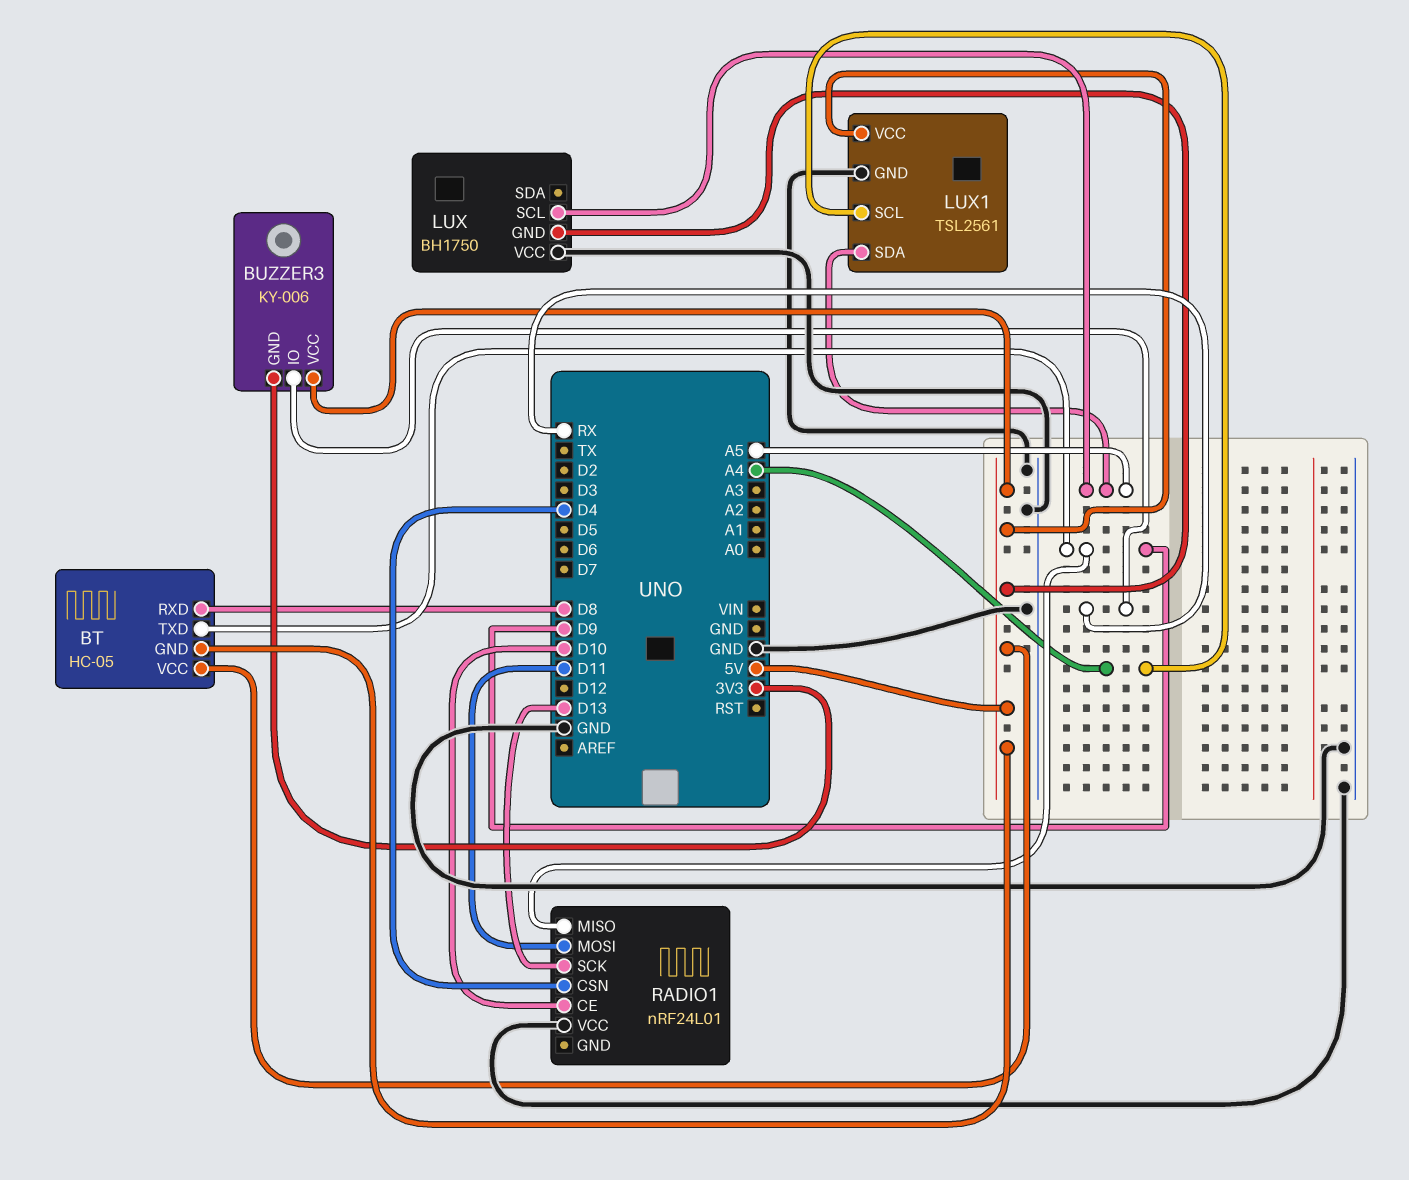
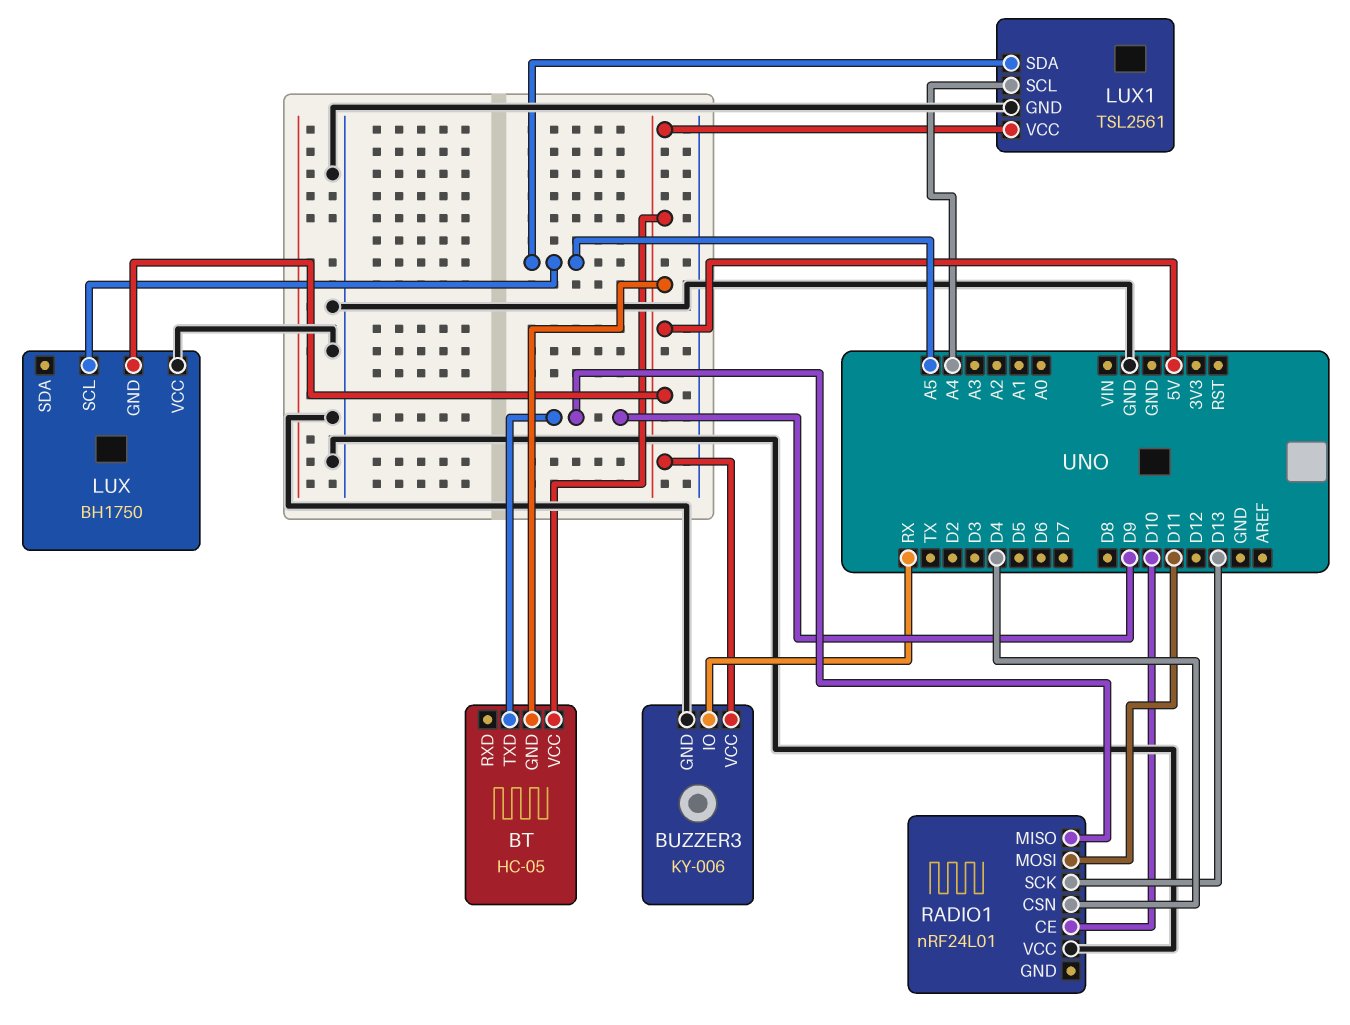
BT pin RXD: D8 -> none
BUZZER3 pin GND: 3V3 -> GND

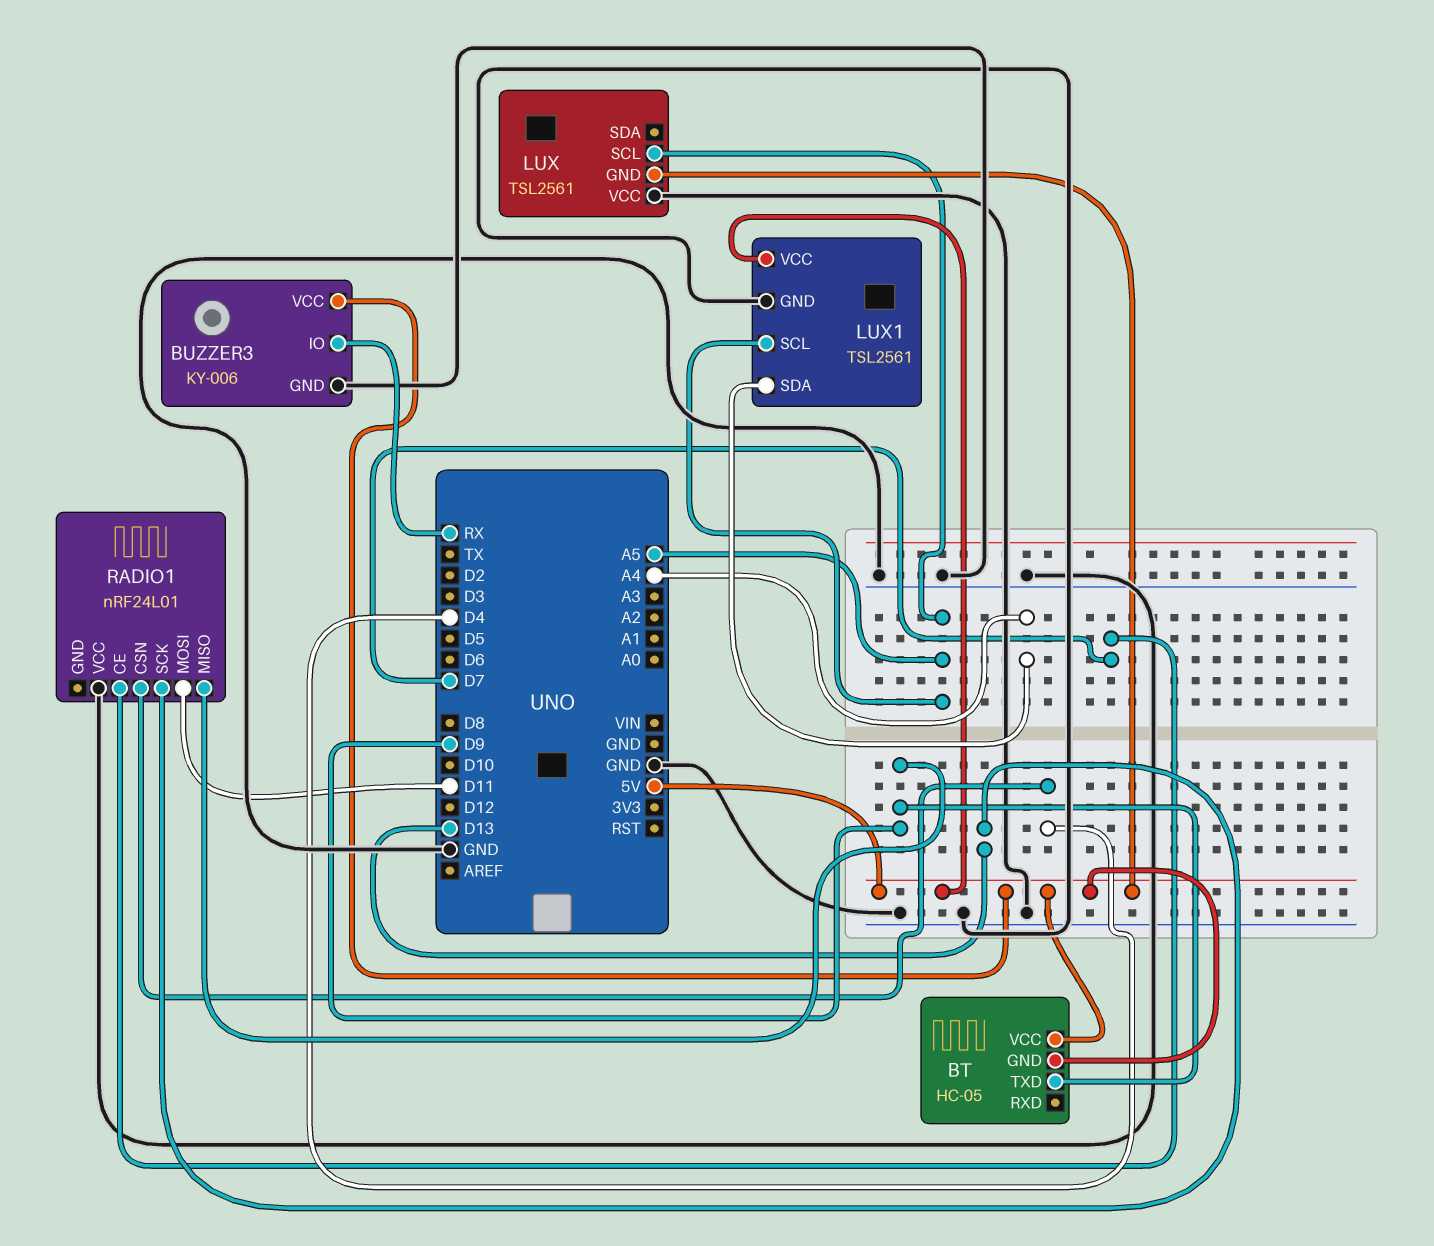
LUX: BH1750 -> TSL2561
LUX1 pin SCL: A4 -> A5
LUX1 pin SDA: A5 -> A4
RADIO1 pin CE: D10 -> D7

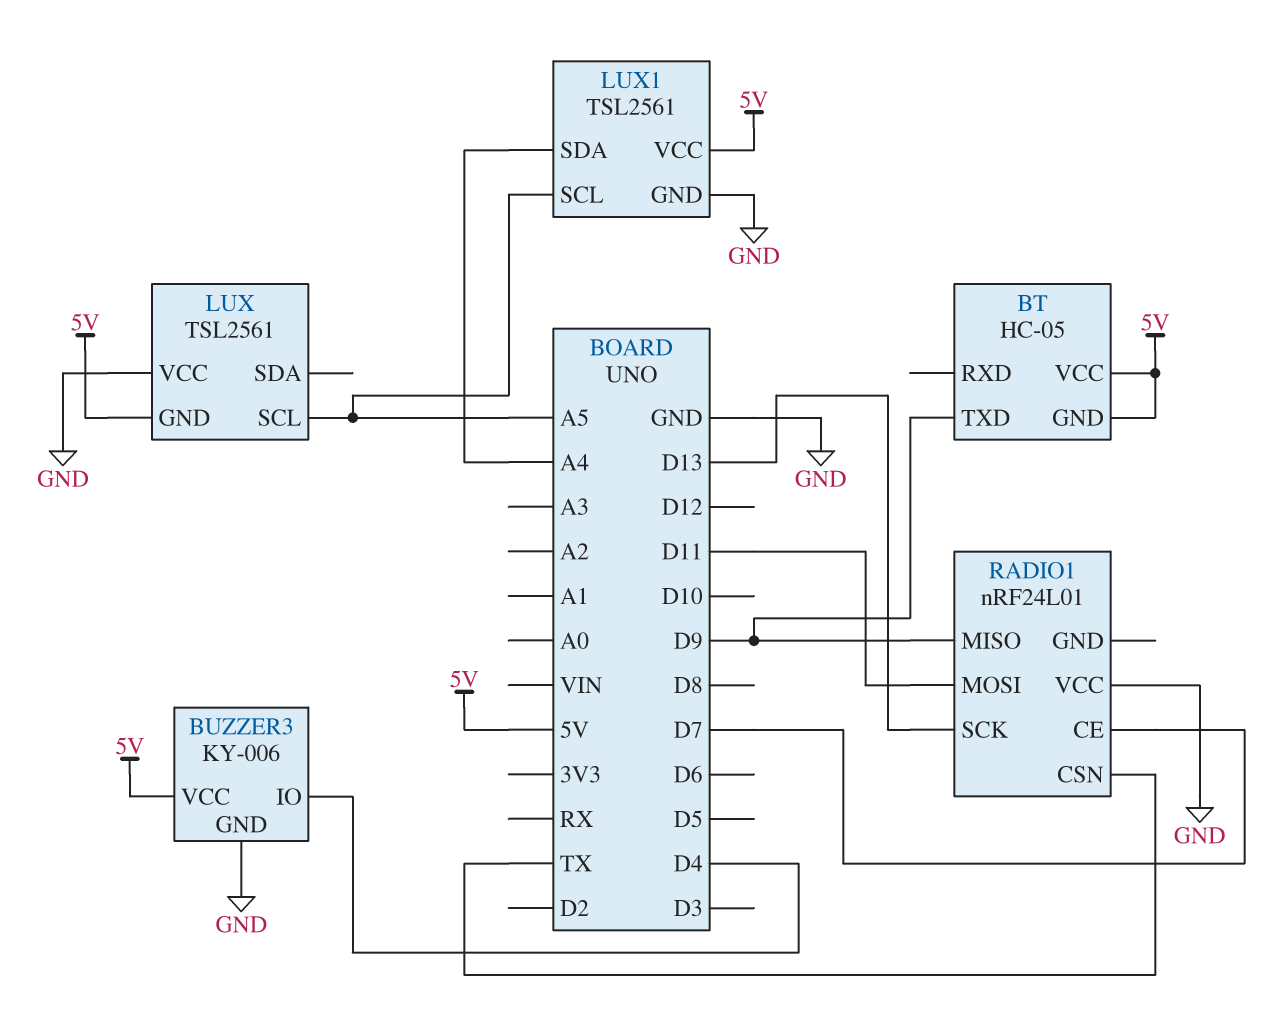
BUZZER3 pin IO: RX -> D4
RADIO1 pin CSN: D4 -> TX

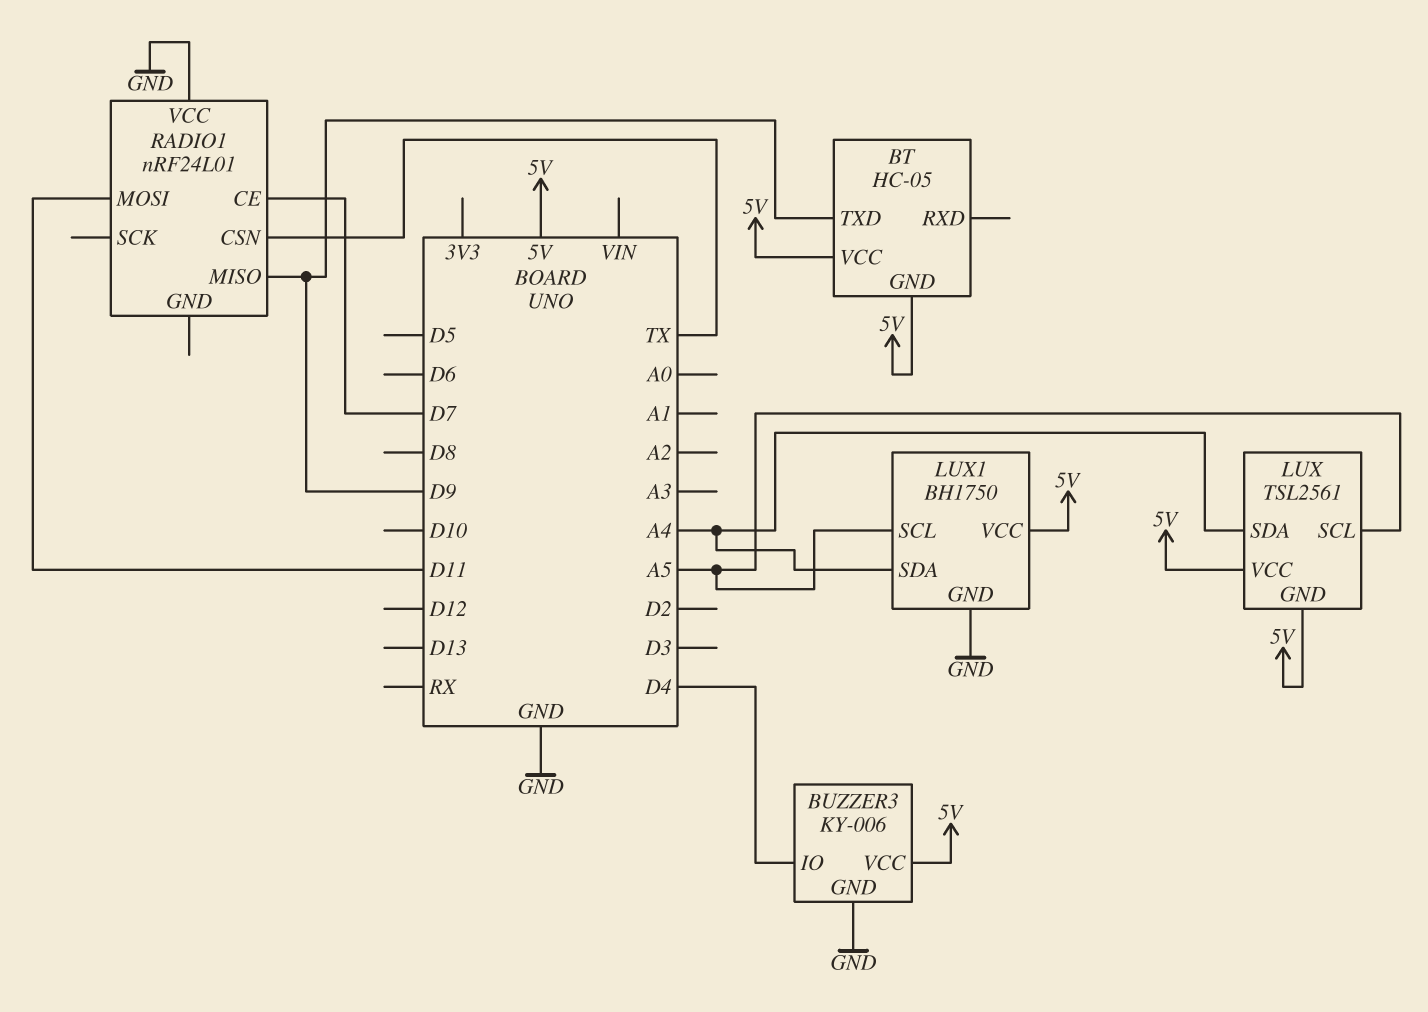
LUX pin SDA: none -> A4
LUX pin VCC: GND -> 5V
LUX1: TSL2561 -> BH1750
RADIO1 pin SCK: D13 -> none

